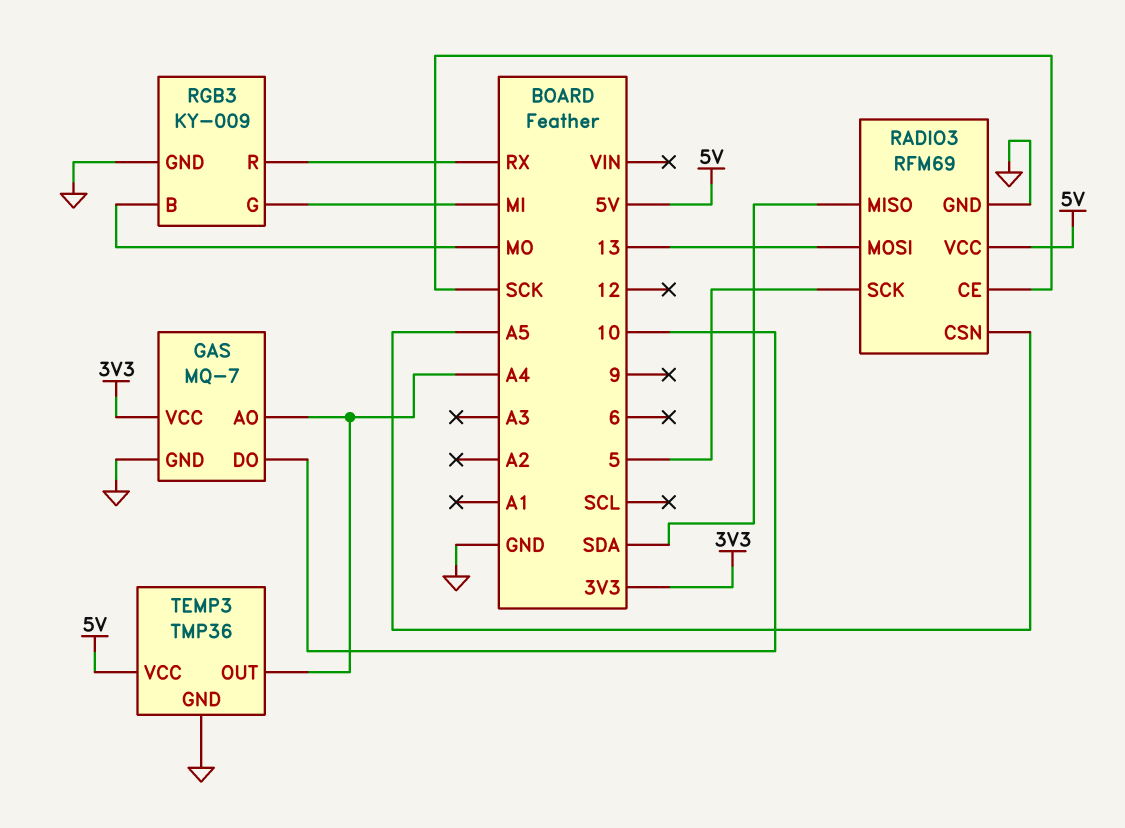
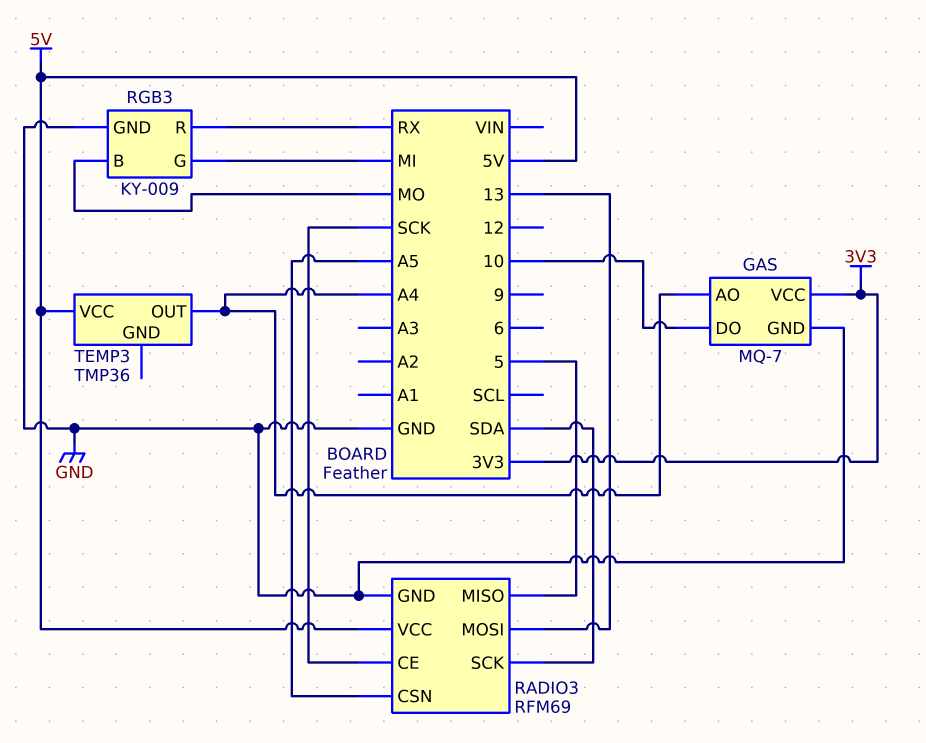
RADIO3 pin MISO: SDA -> 5
RADIO3 pin SCK: 5 -> SDA
TEMP3 pin GND: GND -> none

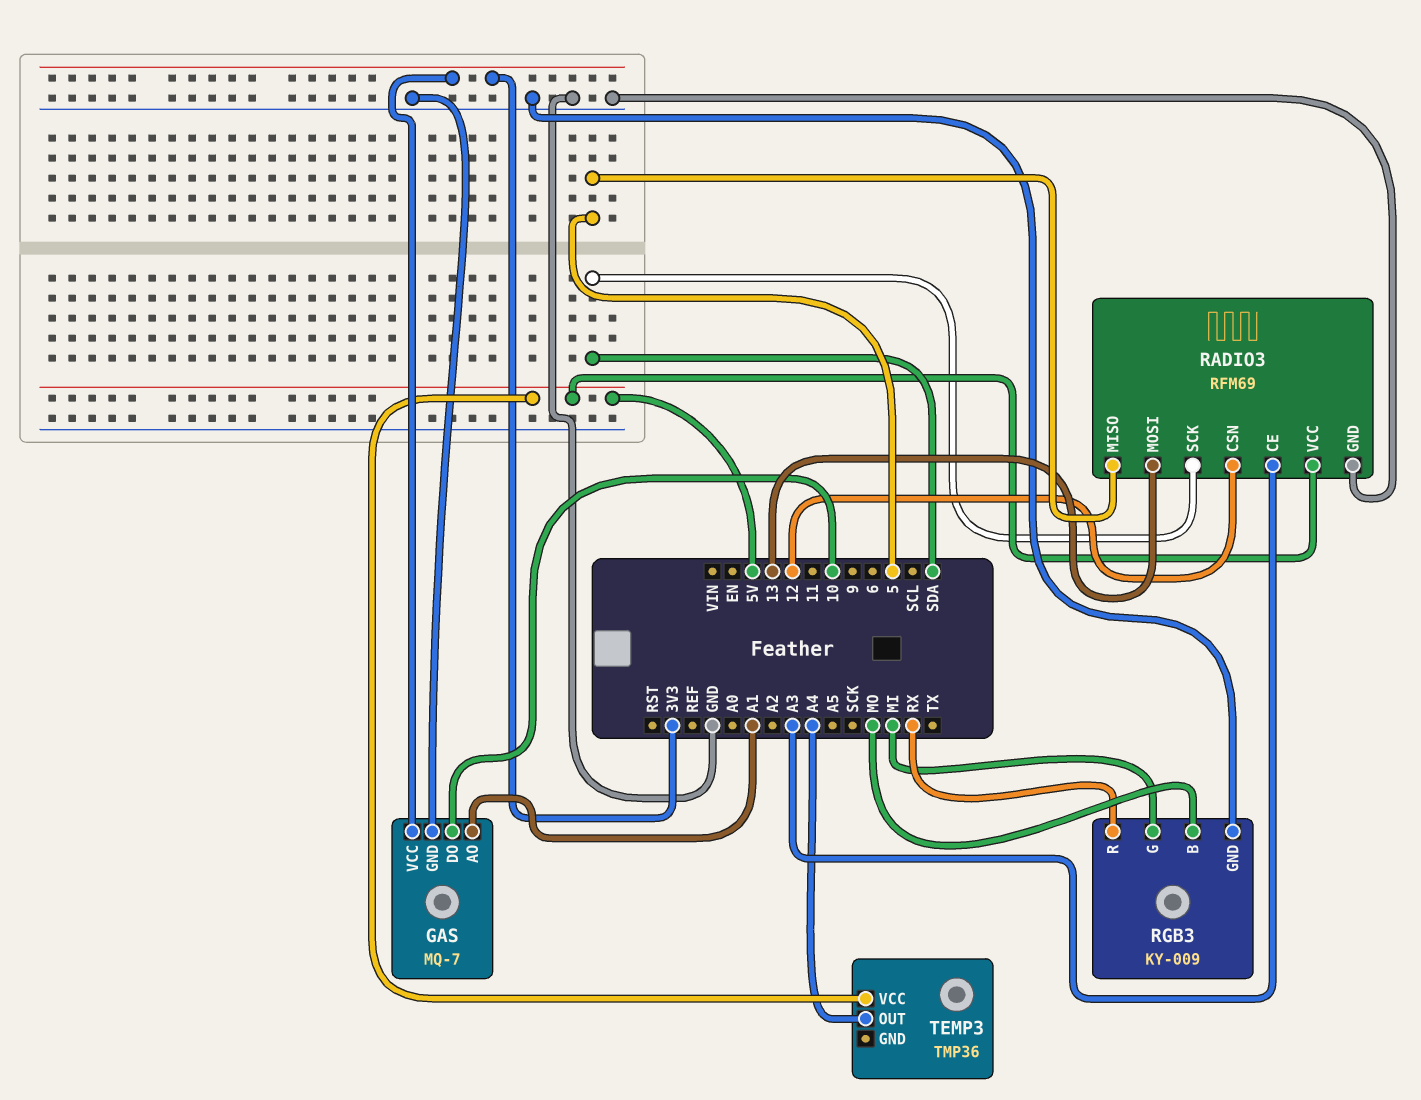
GAS pin AO: A4 -> A1
RADIO3 pin CE: SCK -> A3
RADIO3 pin CSN: A5 -> 12

